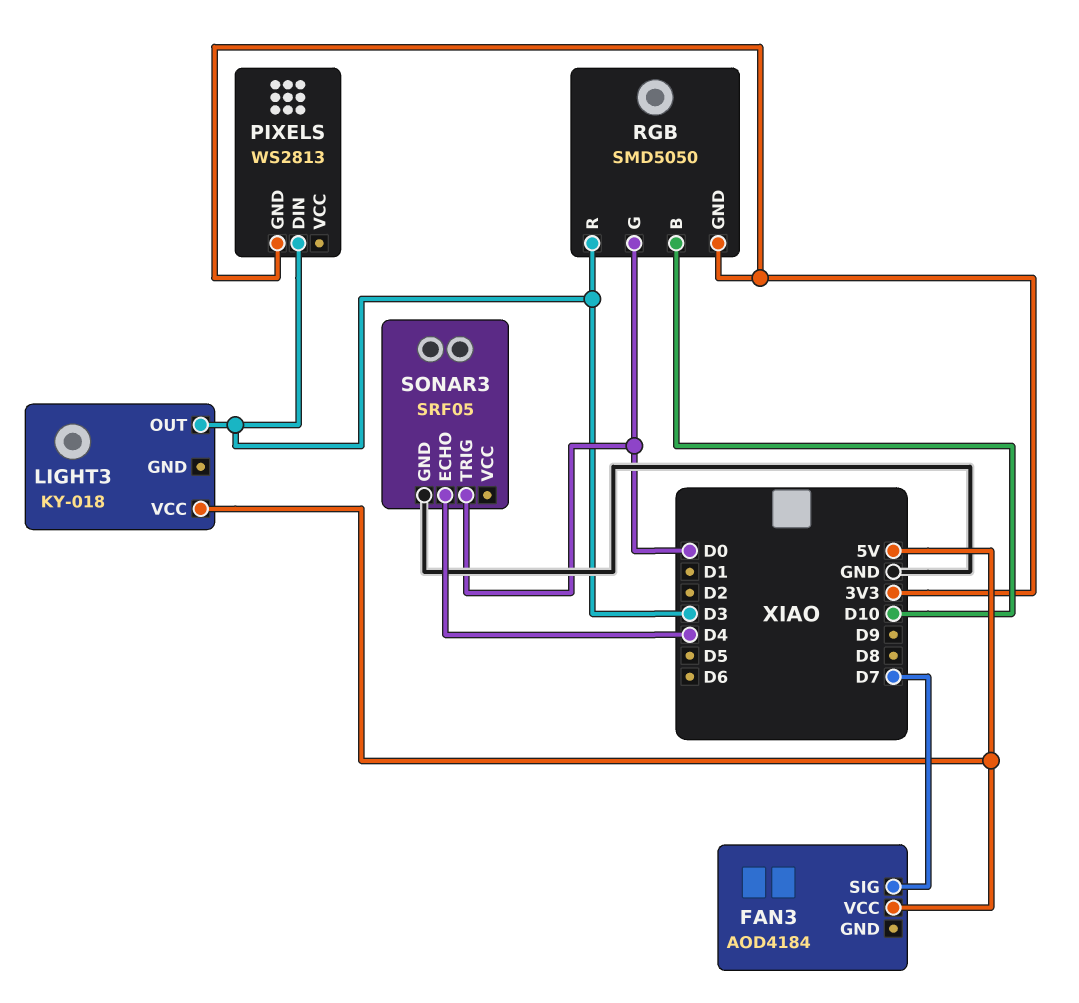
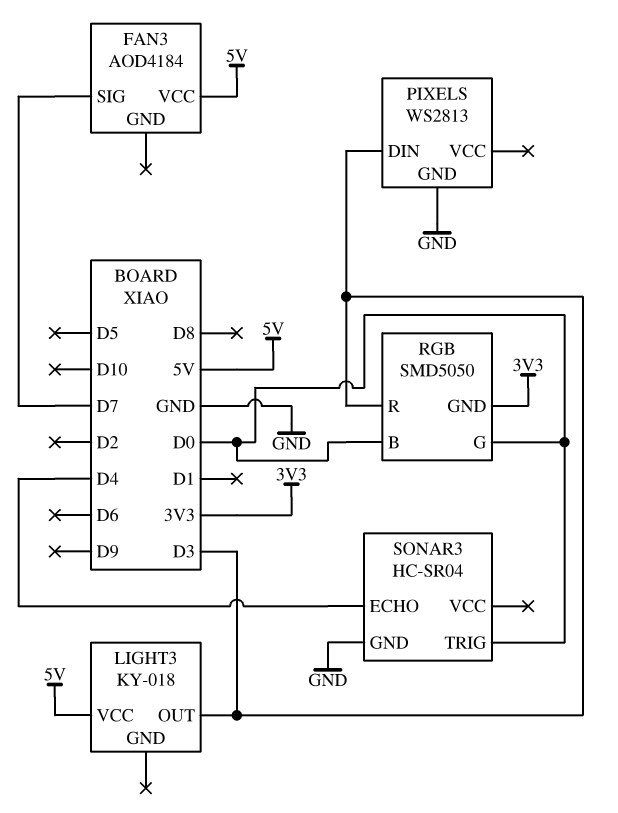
PIXELS pin GND: 3V3 -> GND
RGB pin B: D10 -> D0
SONAR3: SRF05 -> HC-SR04

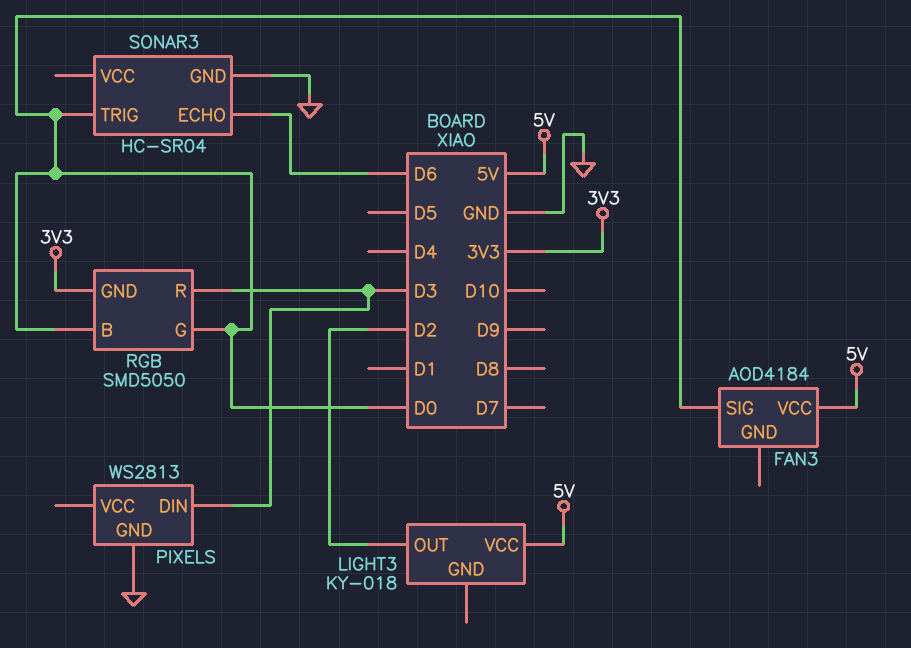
FAN3 pin SIG: D7 -> D0
LIGHT3 pin OUT: D3 -> D2
SONAR3 pin ECHO: D4 -> D6

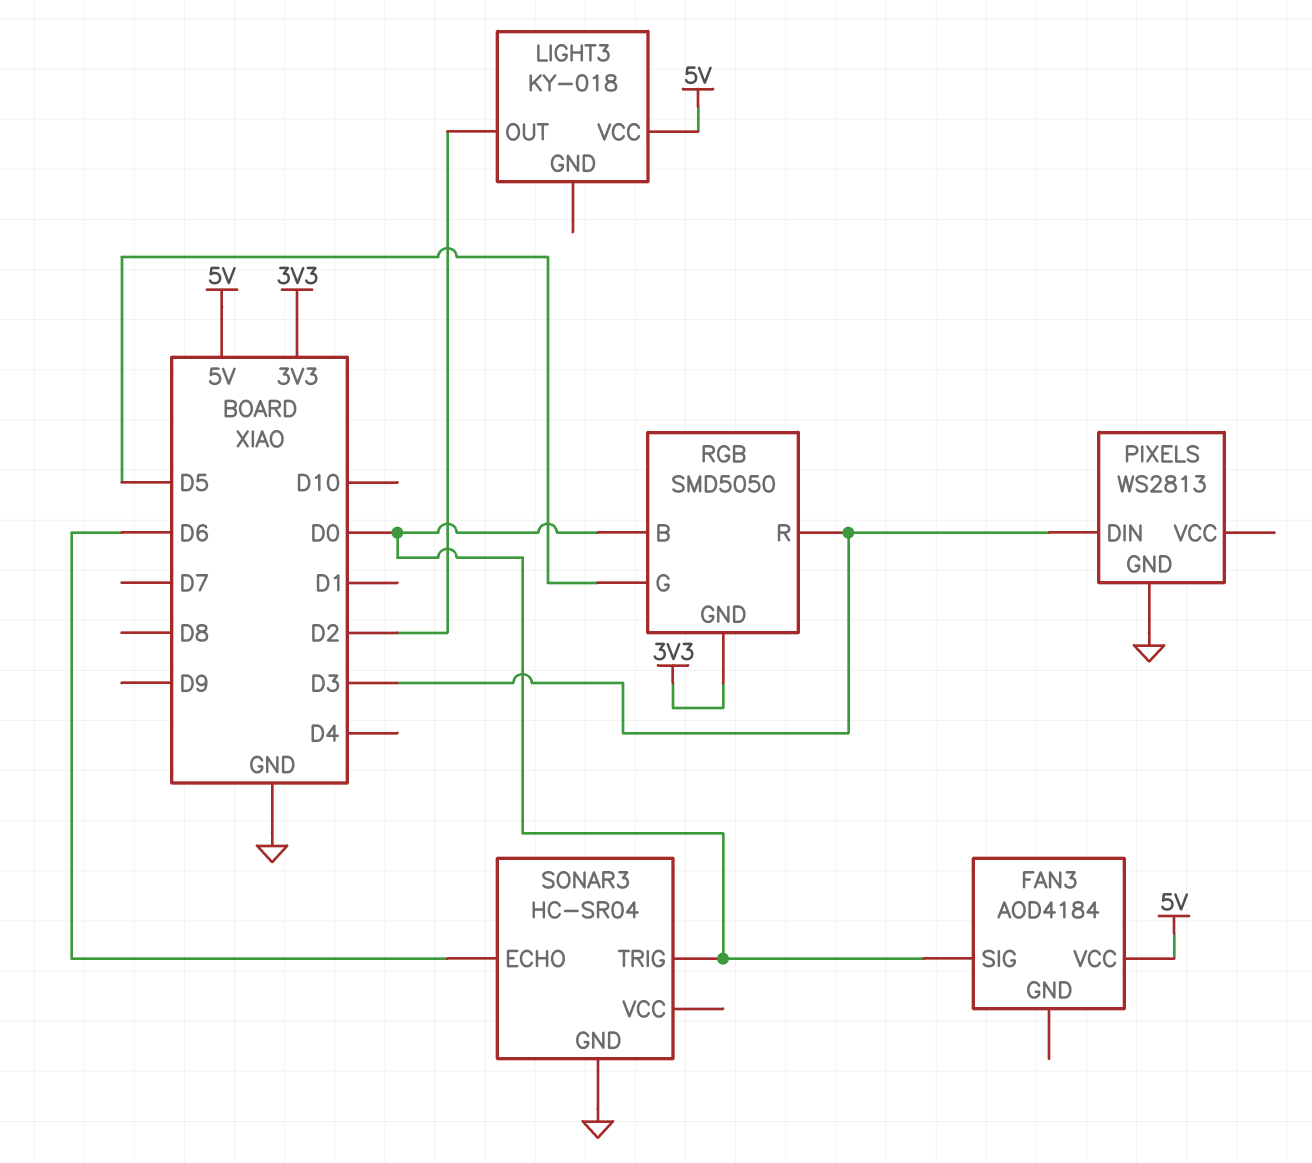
RGB pin G: D0 -> D5

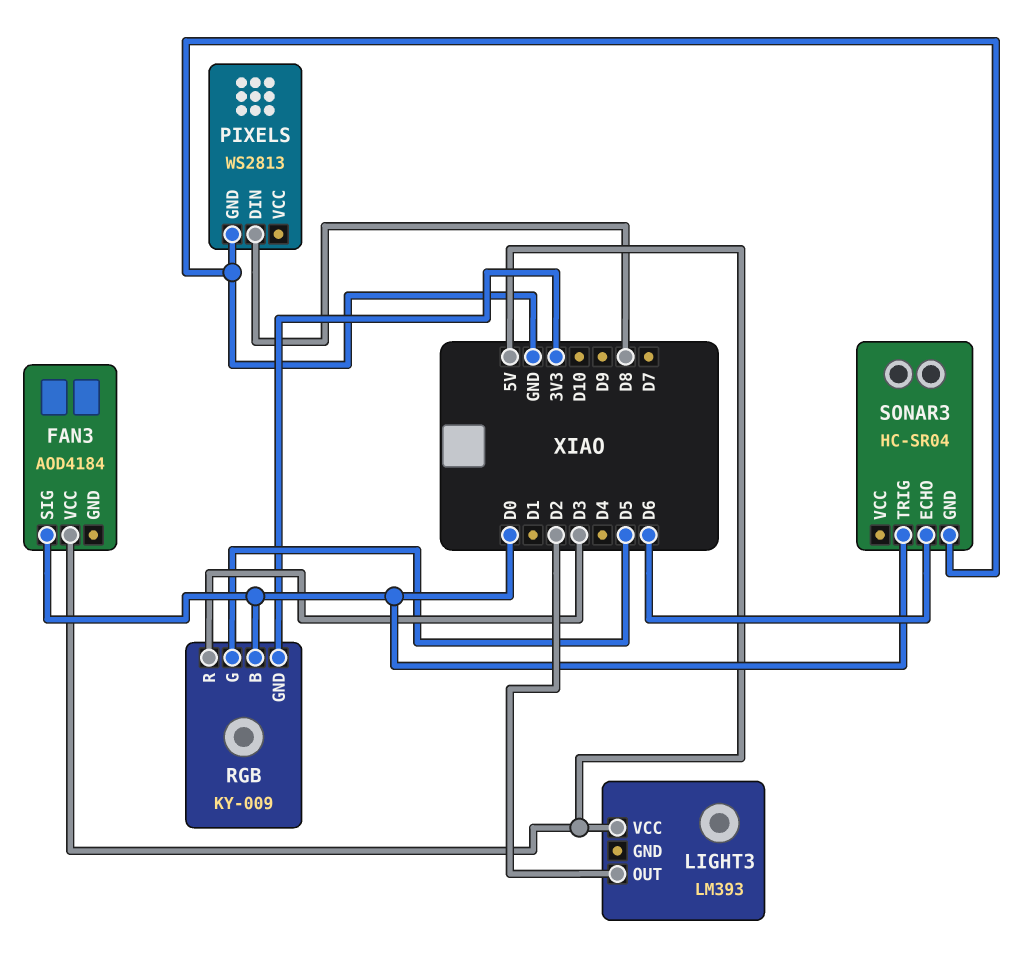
LIGHT3: KY-018 -> LM393
PIXELS pin DIN: D3 -> D8
RGB: SMD5050 -> KY-009

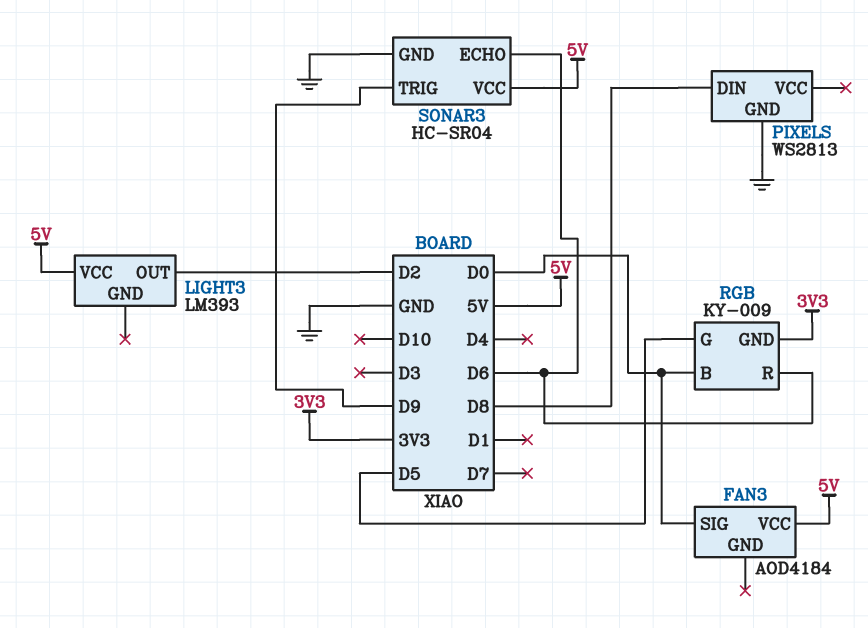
RGB pin R: D3 -> D6
SONAR3 pin TRIG: D0 -> D9
SONAR3 pin VCC: none -> 5V

